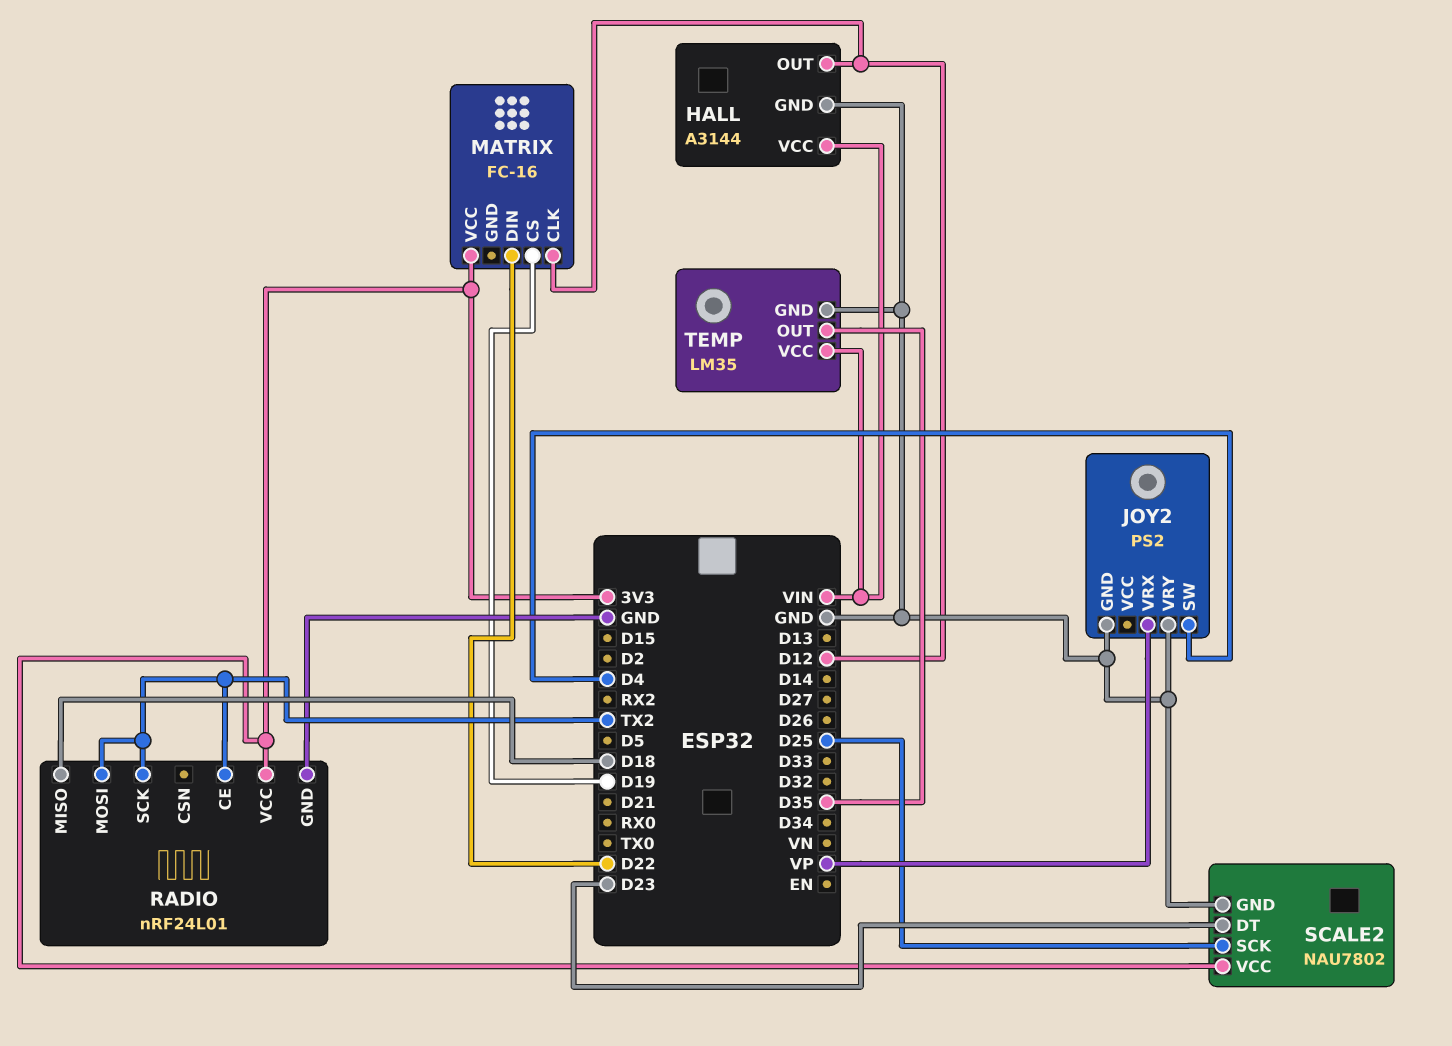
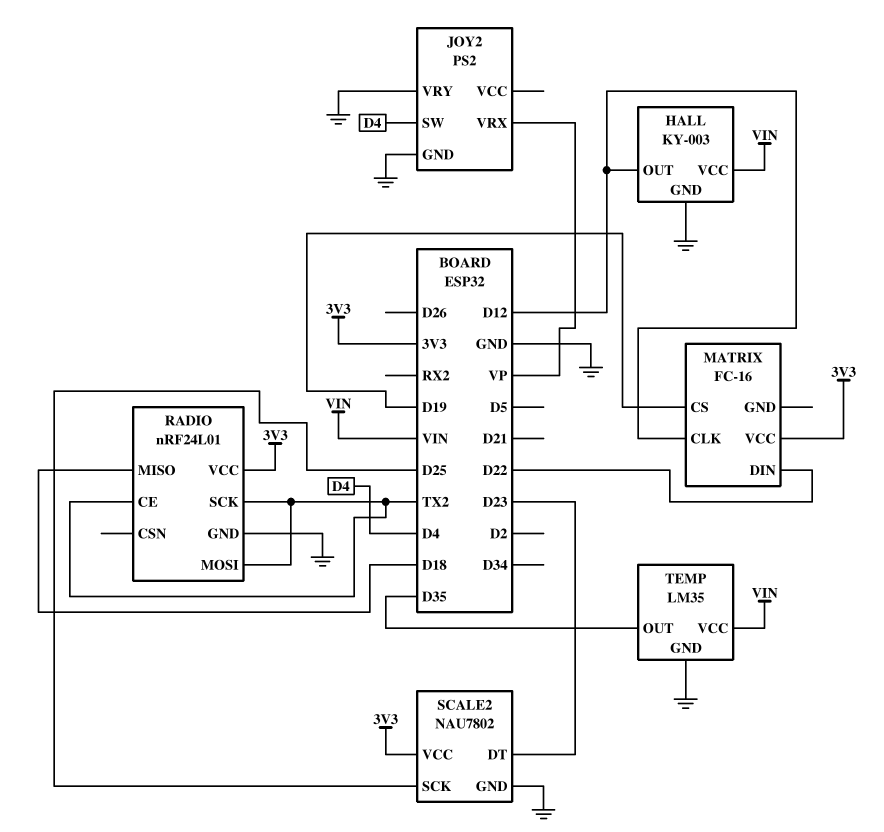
HALL: A3144 -> KY-003

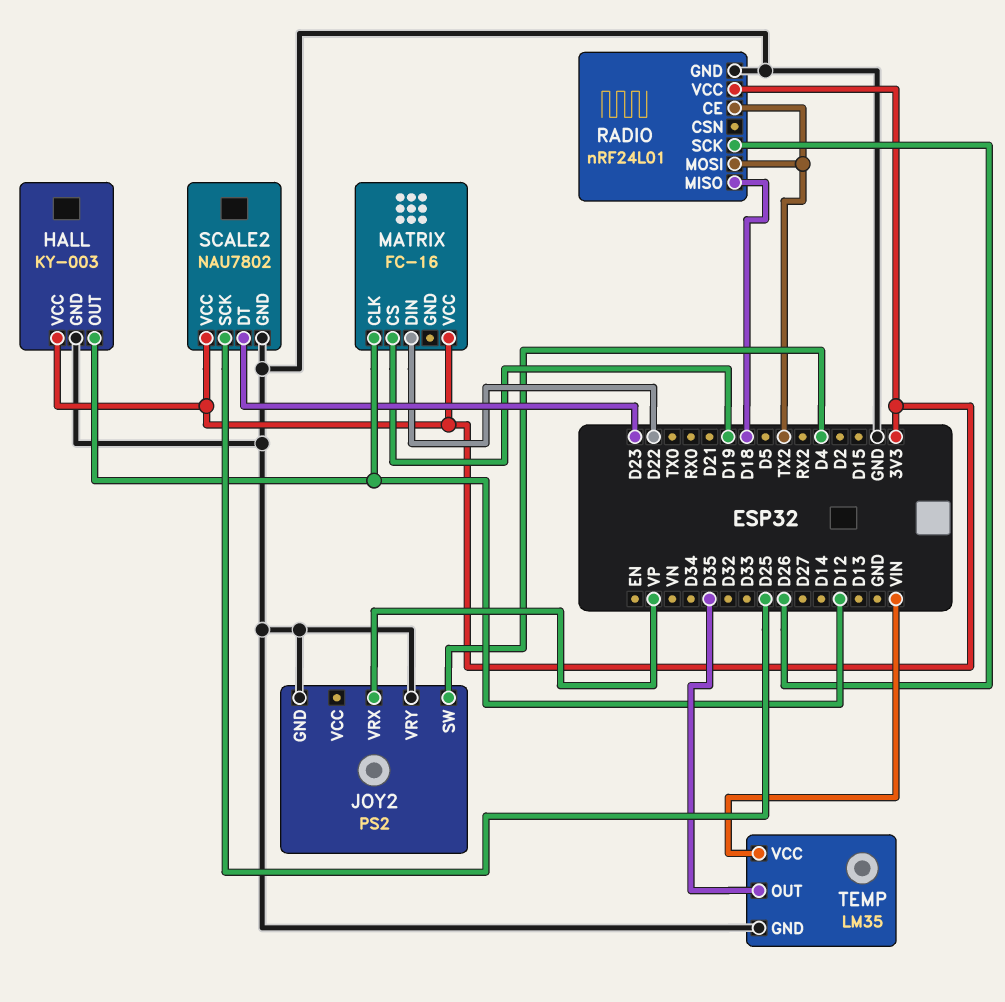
HALL pin VCC: VIN -> 3V3
RADIO pin SCK: TX2 -> D26

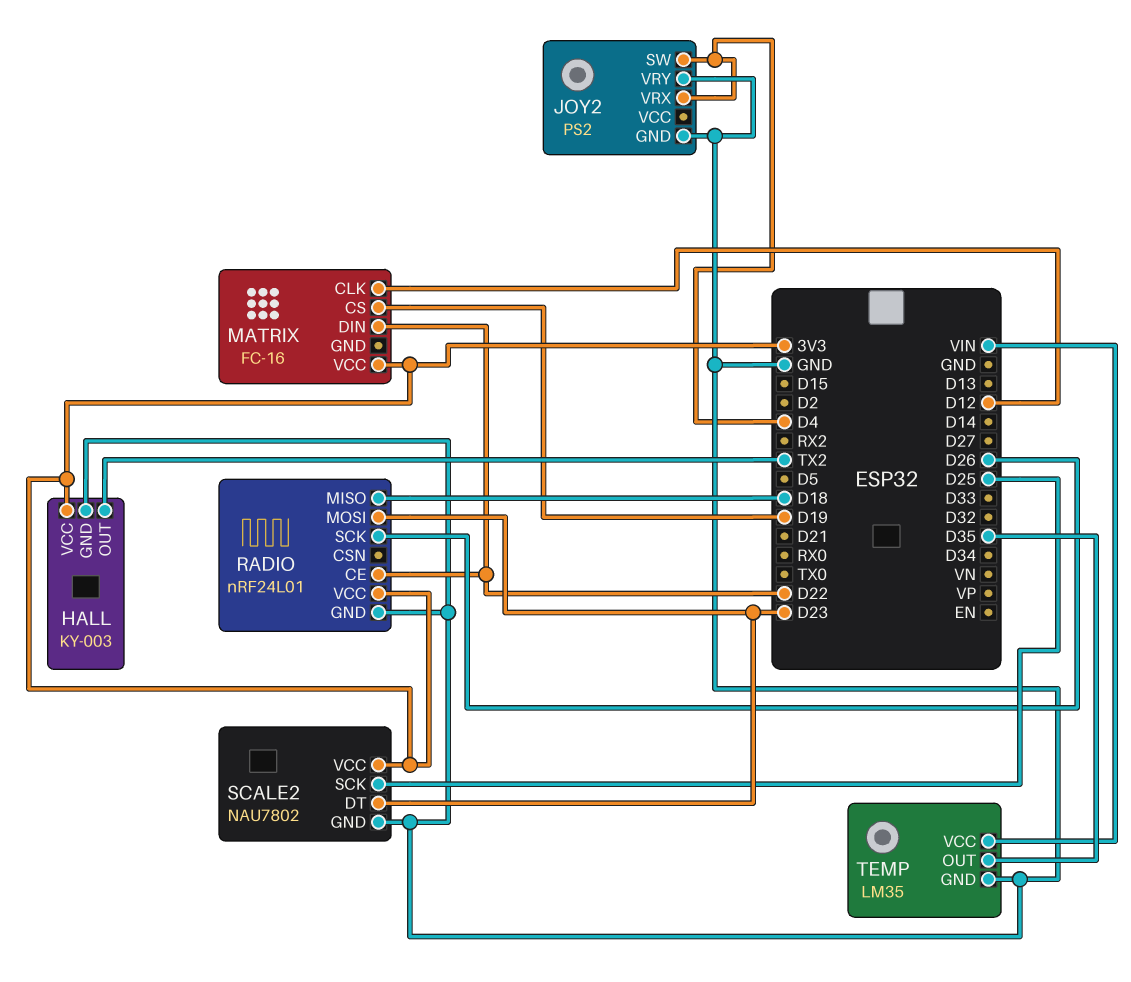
HALL pin OUT: D12 -> TX2
JOY2 pin VRX: VP -> D4
RADIO pin CE: TX2 -> D22
RADIO pin MOSI: TX2 -> D23

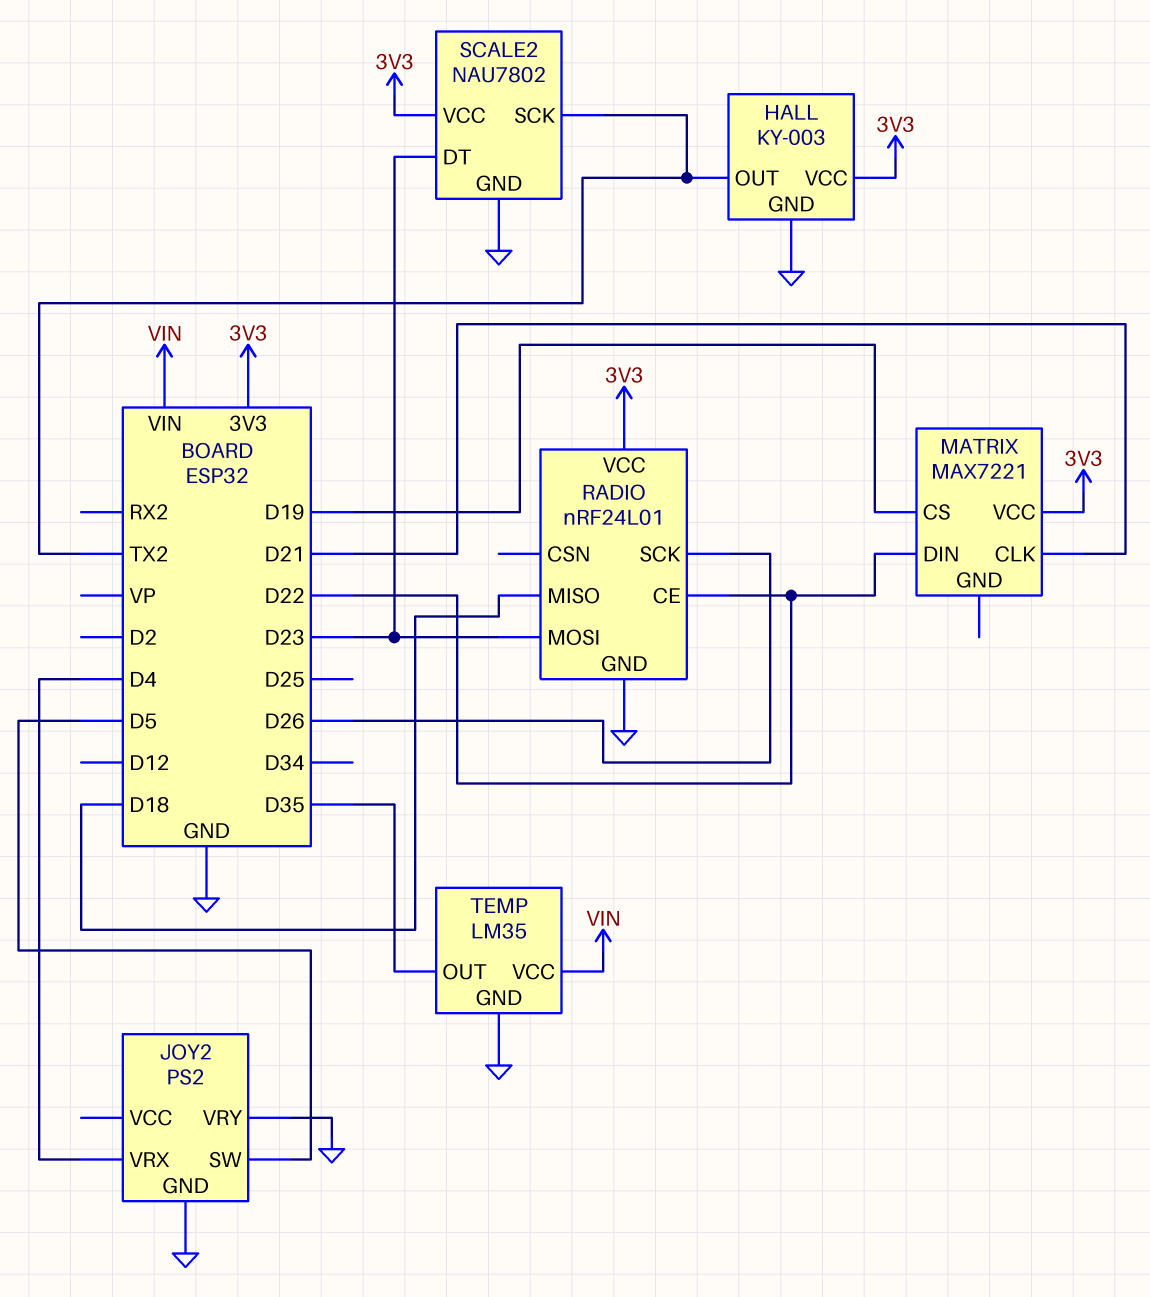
JOY2 pin SW: D4 -> D5
MATRIX: FC-16 -> MAX7221
MATRIX pin CLK: D12 -> D21
SCALE2 pin SCK: D25 -> TX2

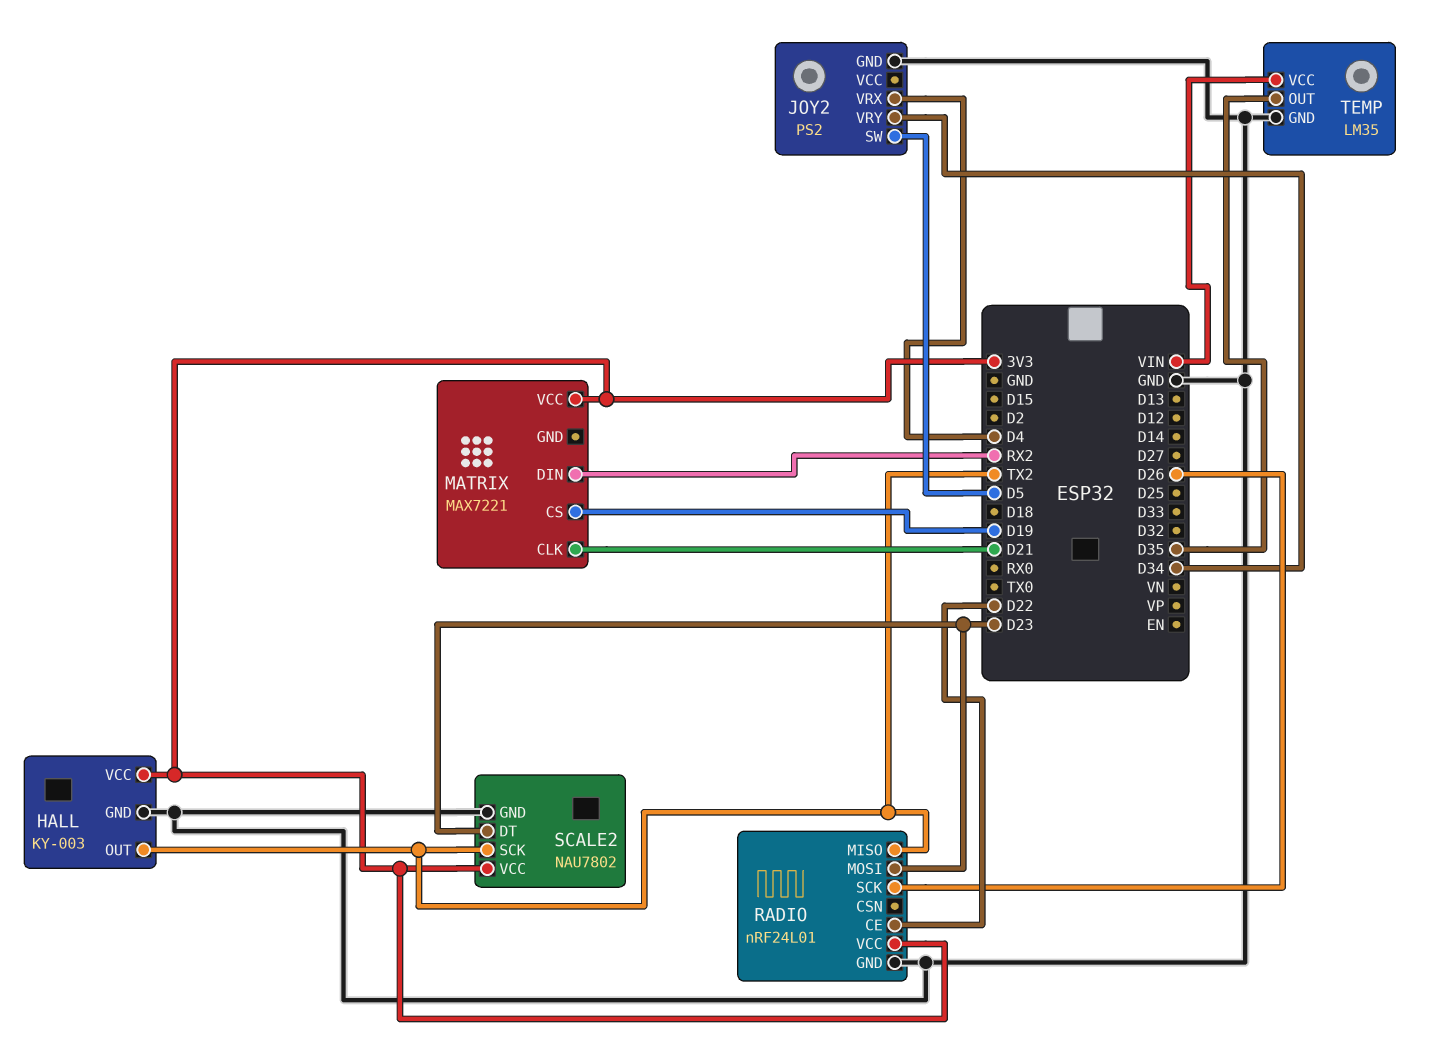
JOY2 pin VRY: GND -> D34
MATRIX pin DIN: D22 -> RX2
RADIO pin MISO: D18 -> TX2

